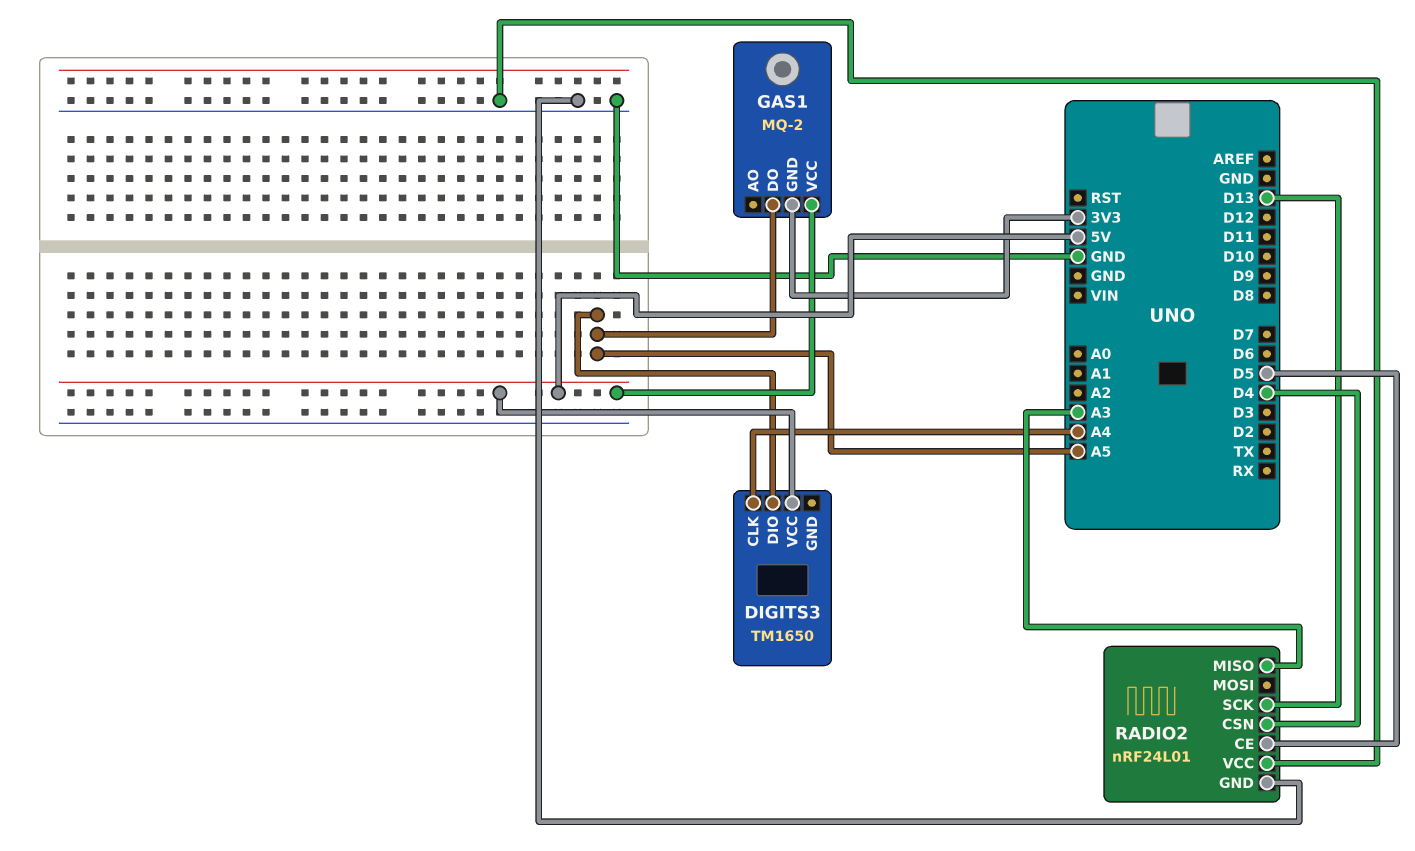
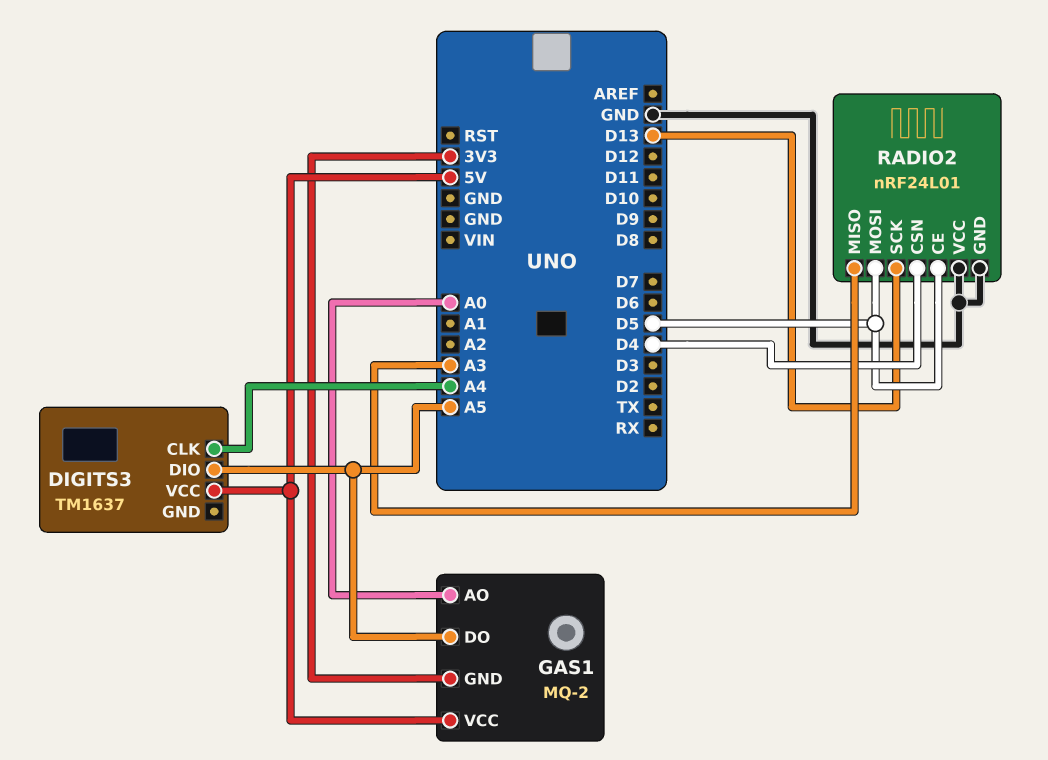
DIGITS3: TM1650 -> TM1637
GAS1 pin AO: none -> A0
RADIO2 pin MOSI: none -> D5

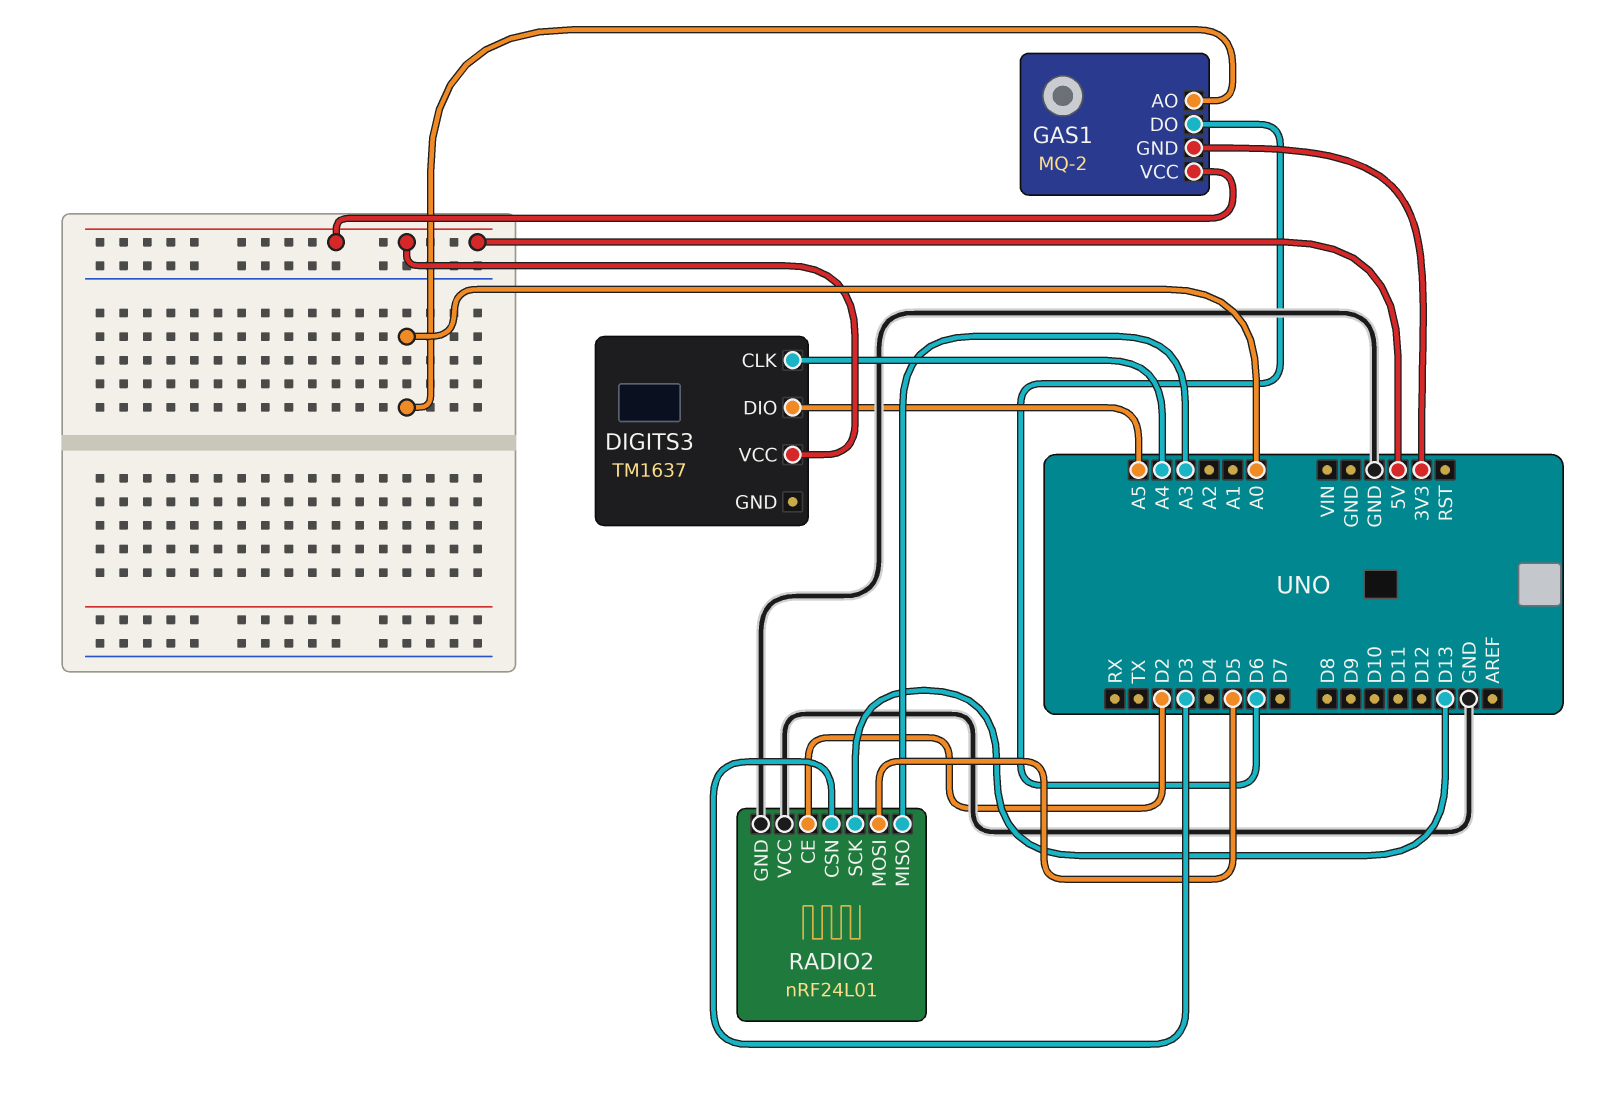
GAS1 pin DO: A5 -> D6
RADIO2 pin CE: D5 -> D2
RADIO2 pin CSN: D4 -> D3

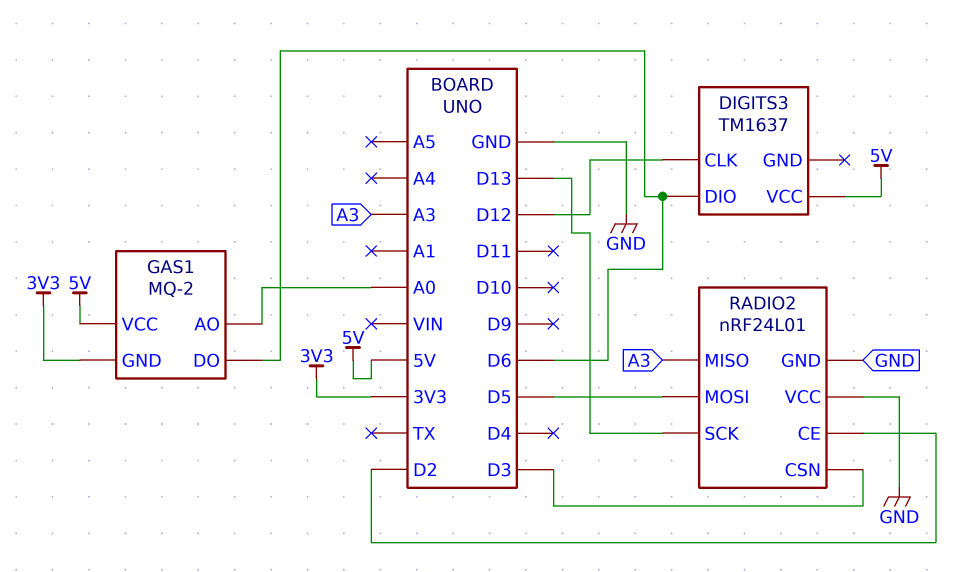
DIGITS3 pin CLK: A4 -> D12
DIGITS3 pin DIO: A5 -> D6

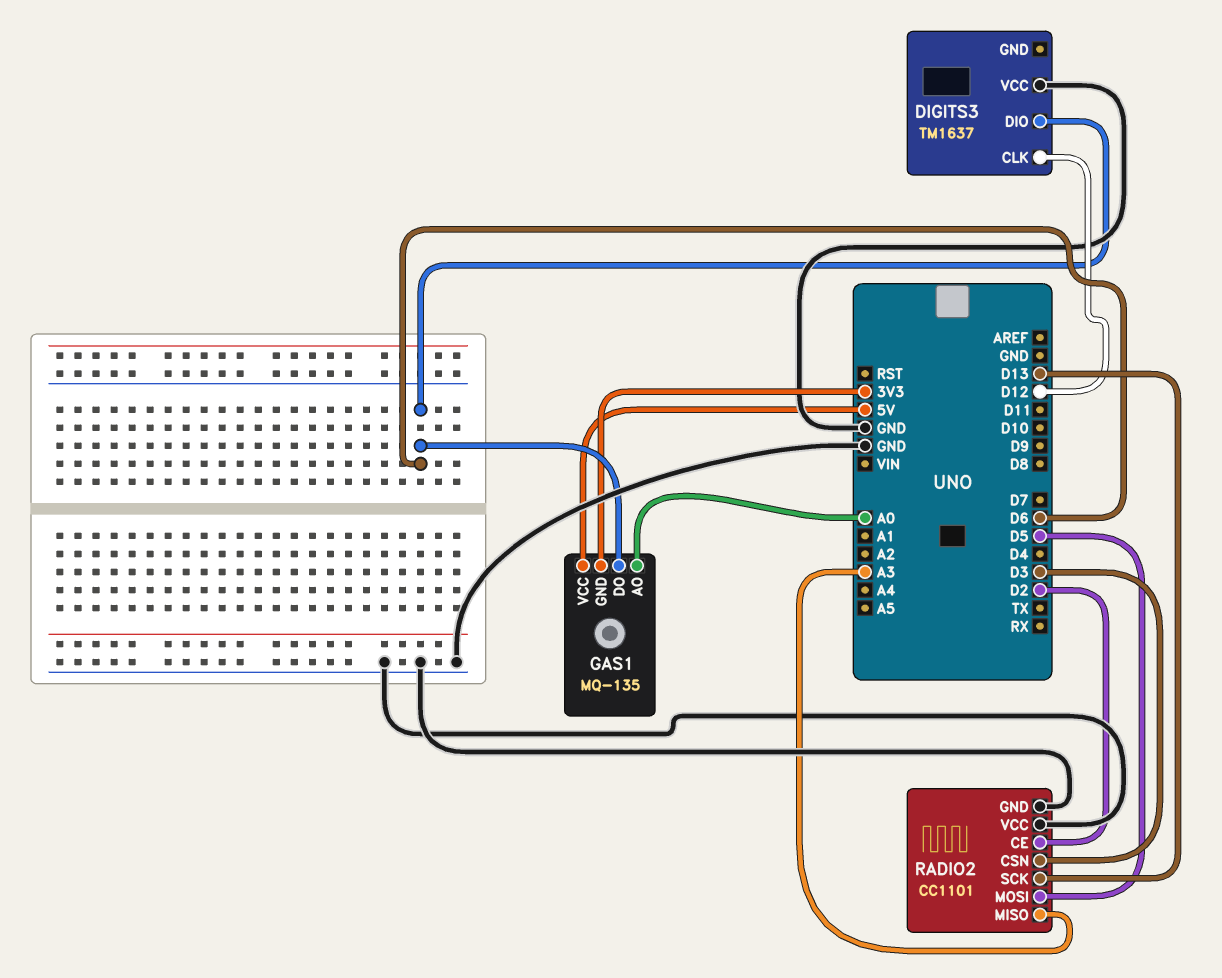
DIGITS3 pin VCC: 5V -> GND
GAS1: MQ-2 -> MQ-135
RADIO2: nRF24L01 -> CC1101

